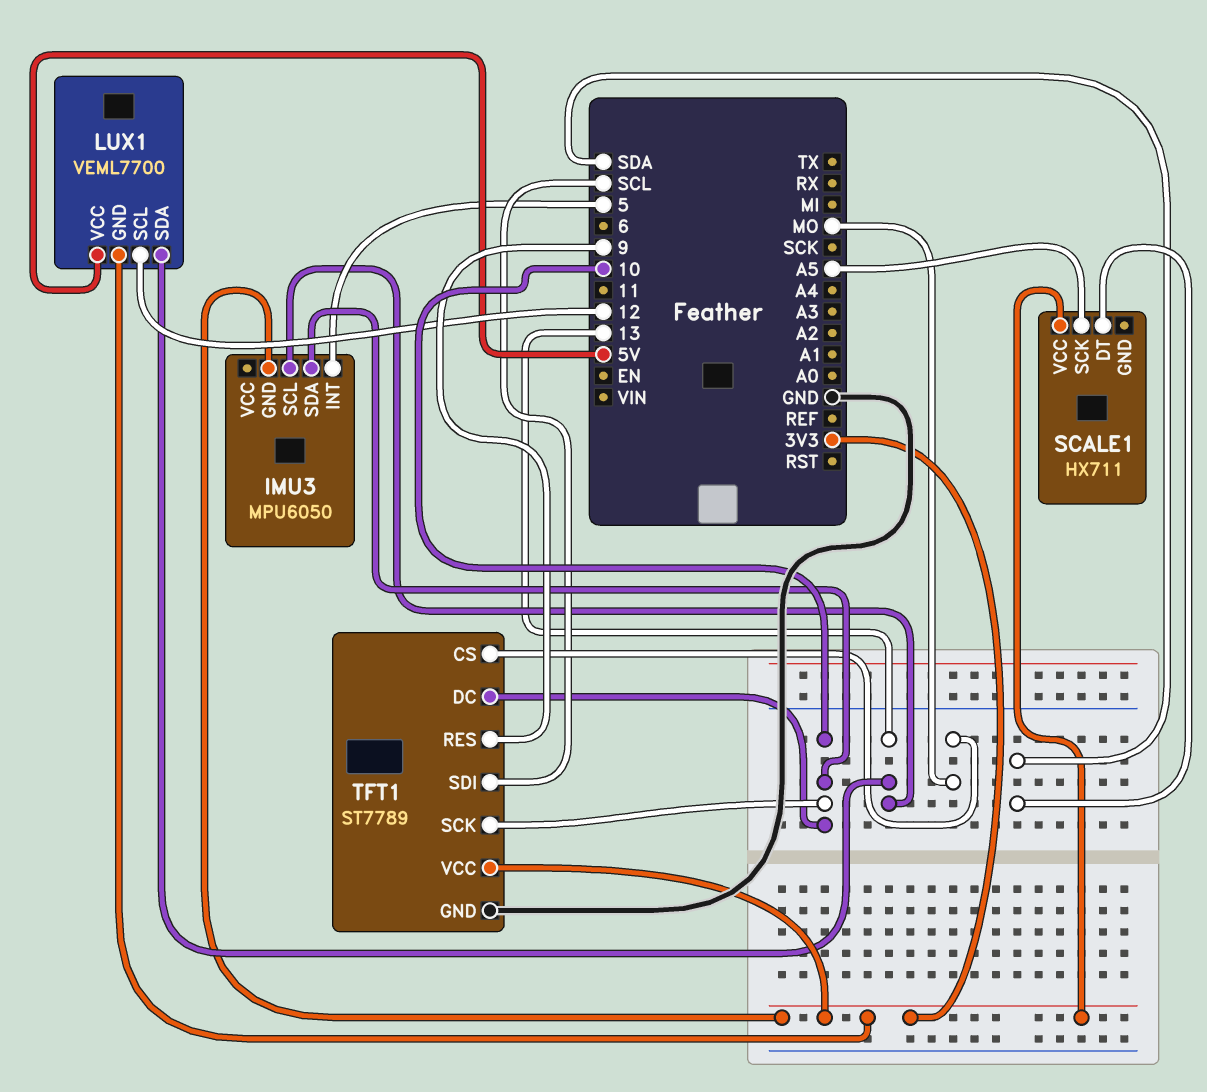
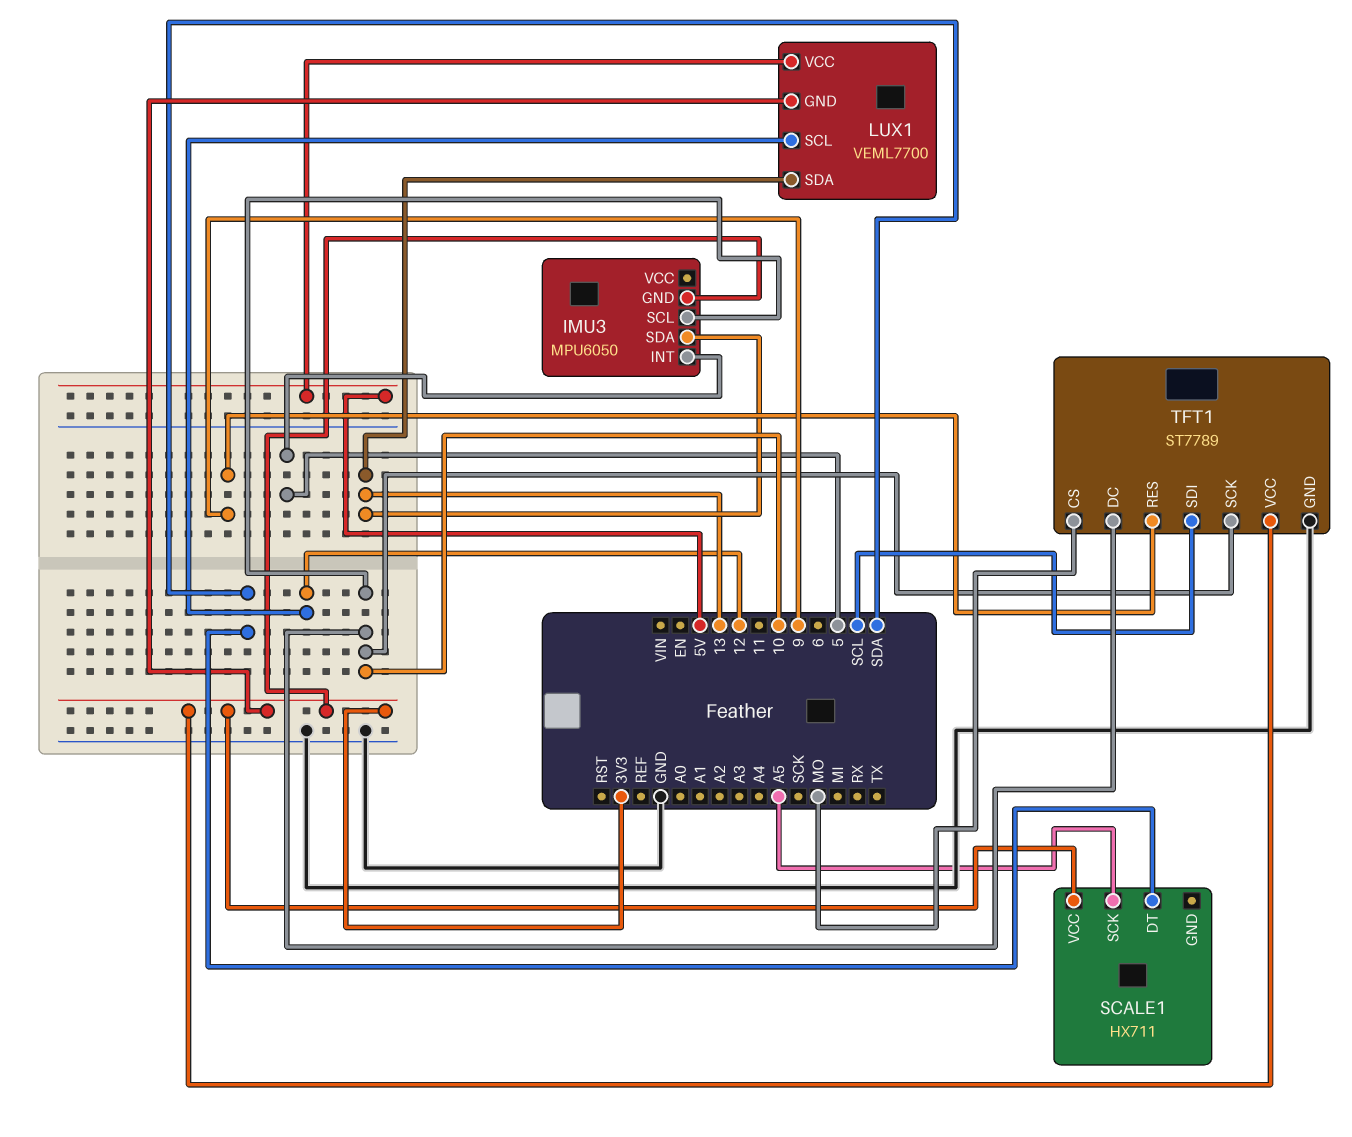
IMU3 pin SCL: 13 -> 10
IMU3 pin SDA: 10 -> 13

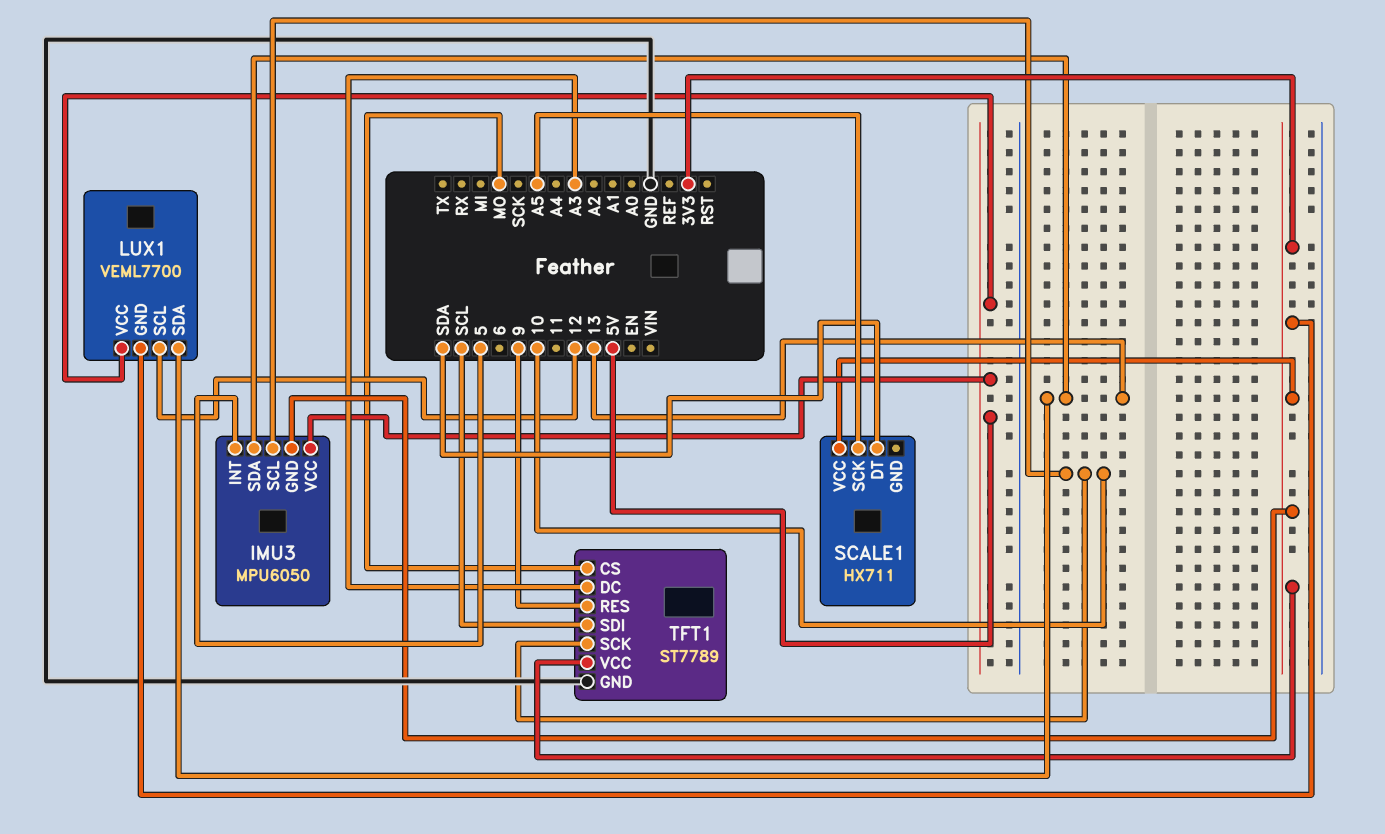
IMU3 pin VCC: none -> 5V
TFT1 pin DC: 10 -> A3

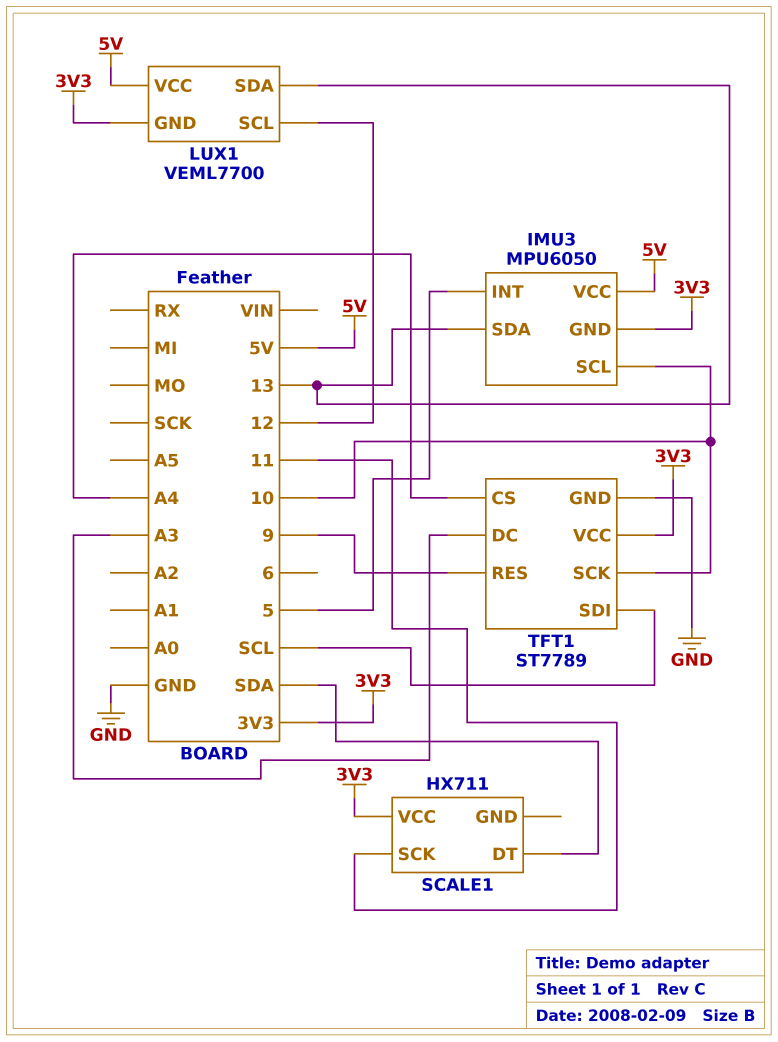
SCALE1 pin SCK: A5 -> 11
TFT1 pin CS: MO -> A4

